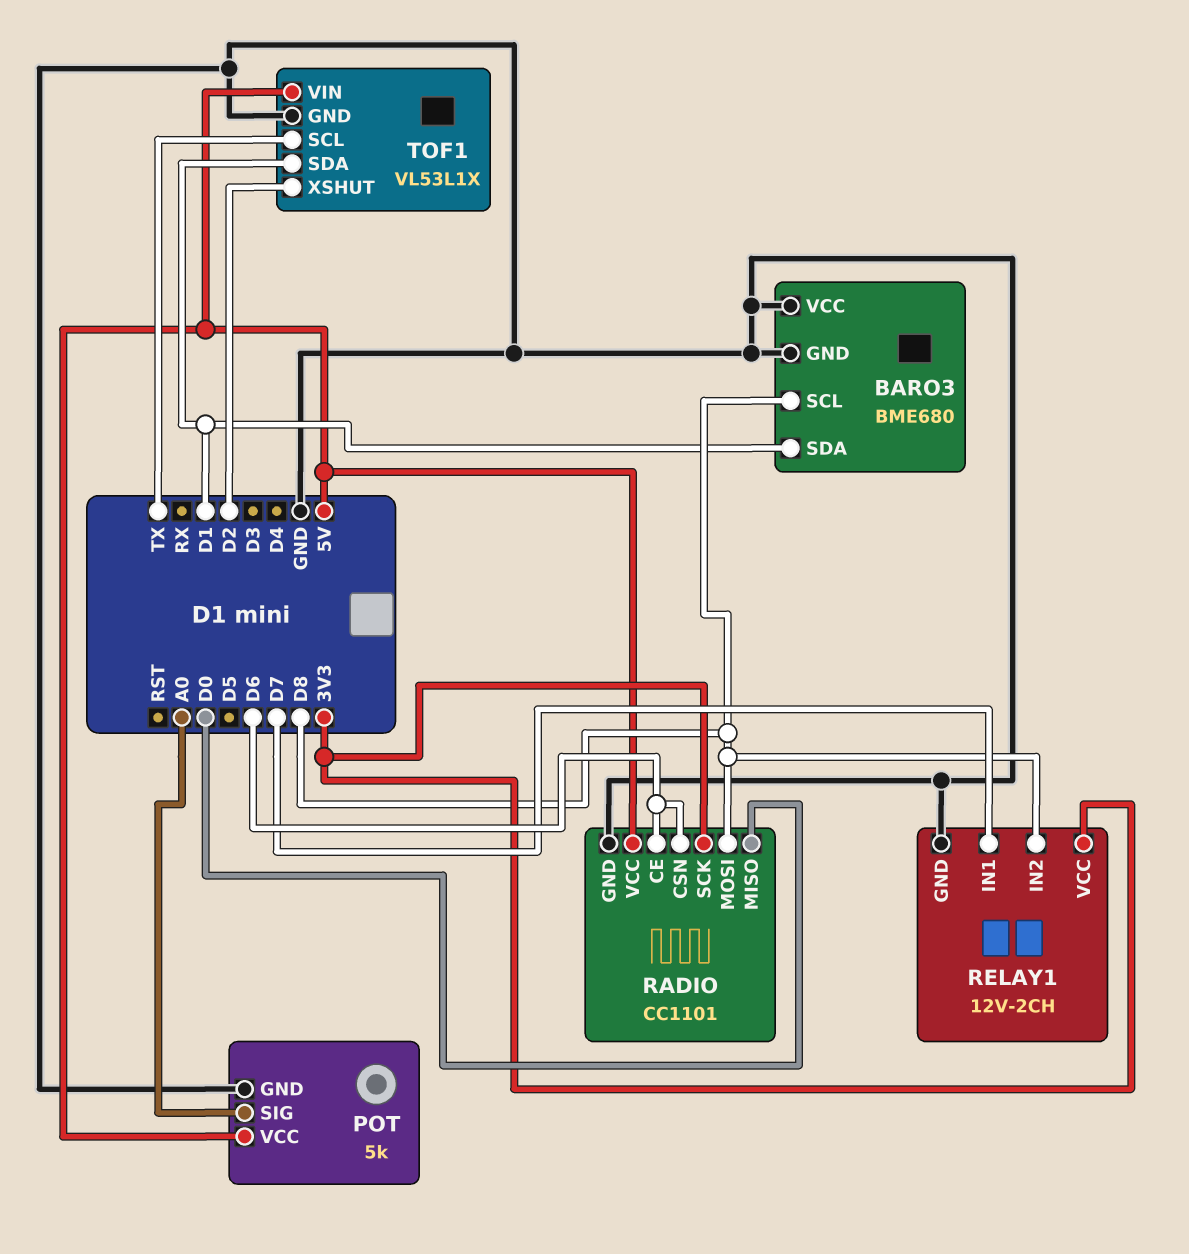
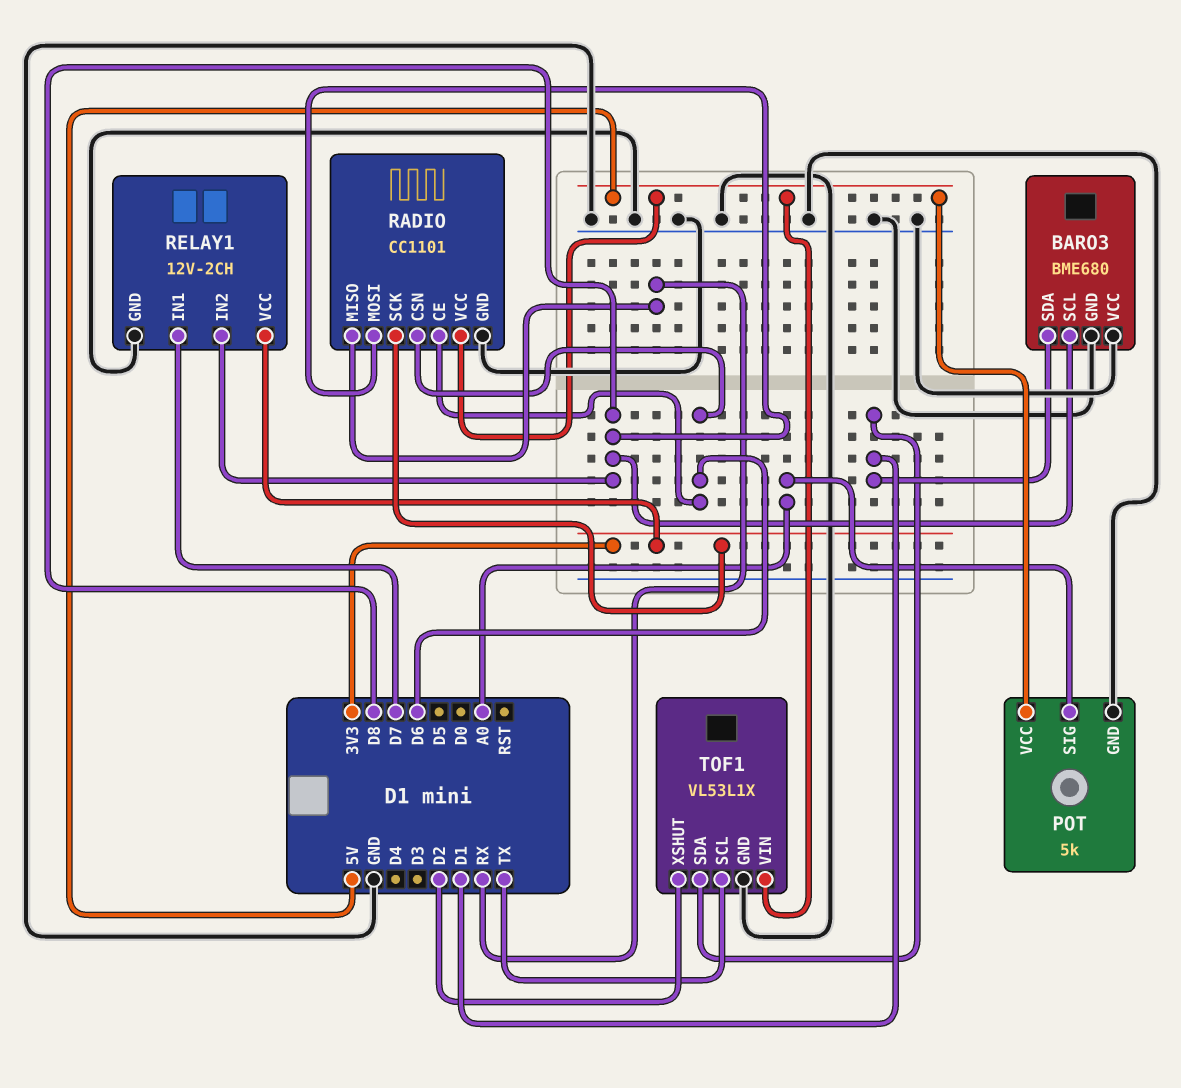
RADIO pin MISO: D0 -> RX

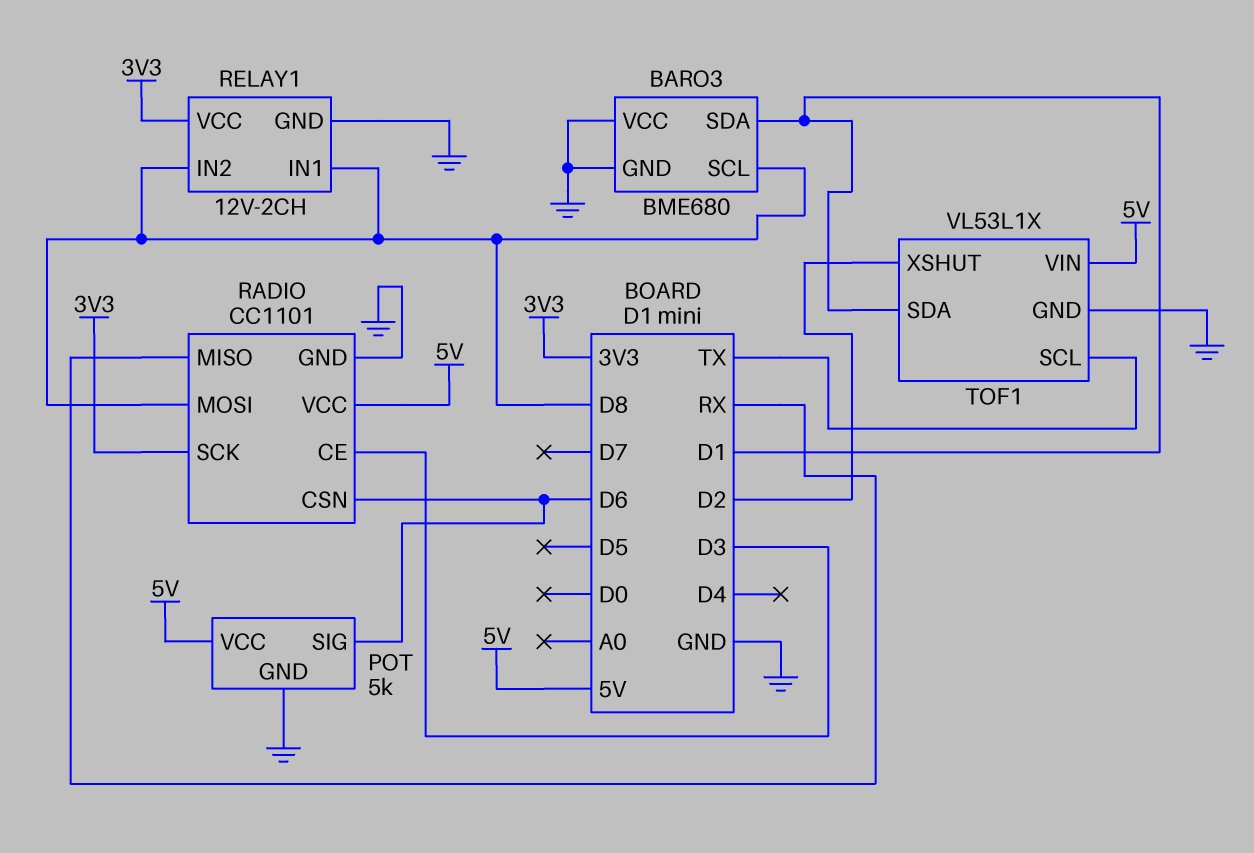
POT pin SIG: A0 -> D6
RADIO pin CE: D6 -> D3
RELAY1 pin IN1: D7 -> D8

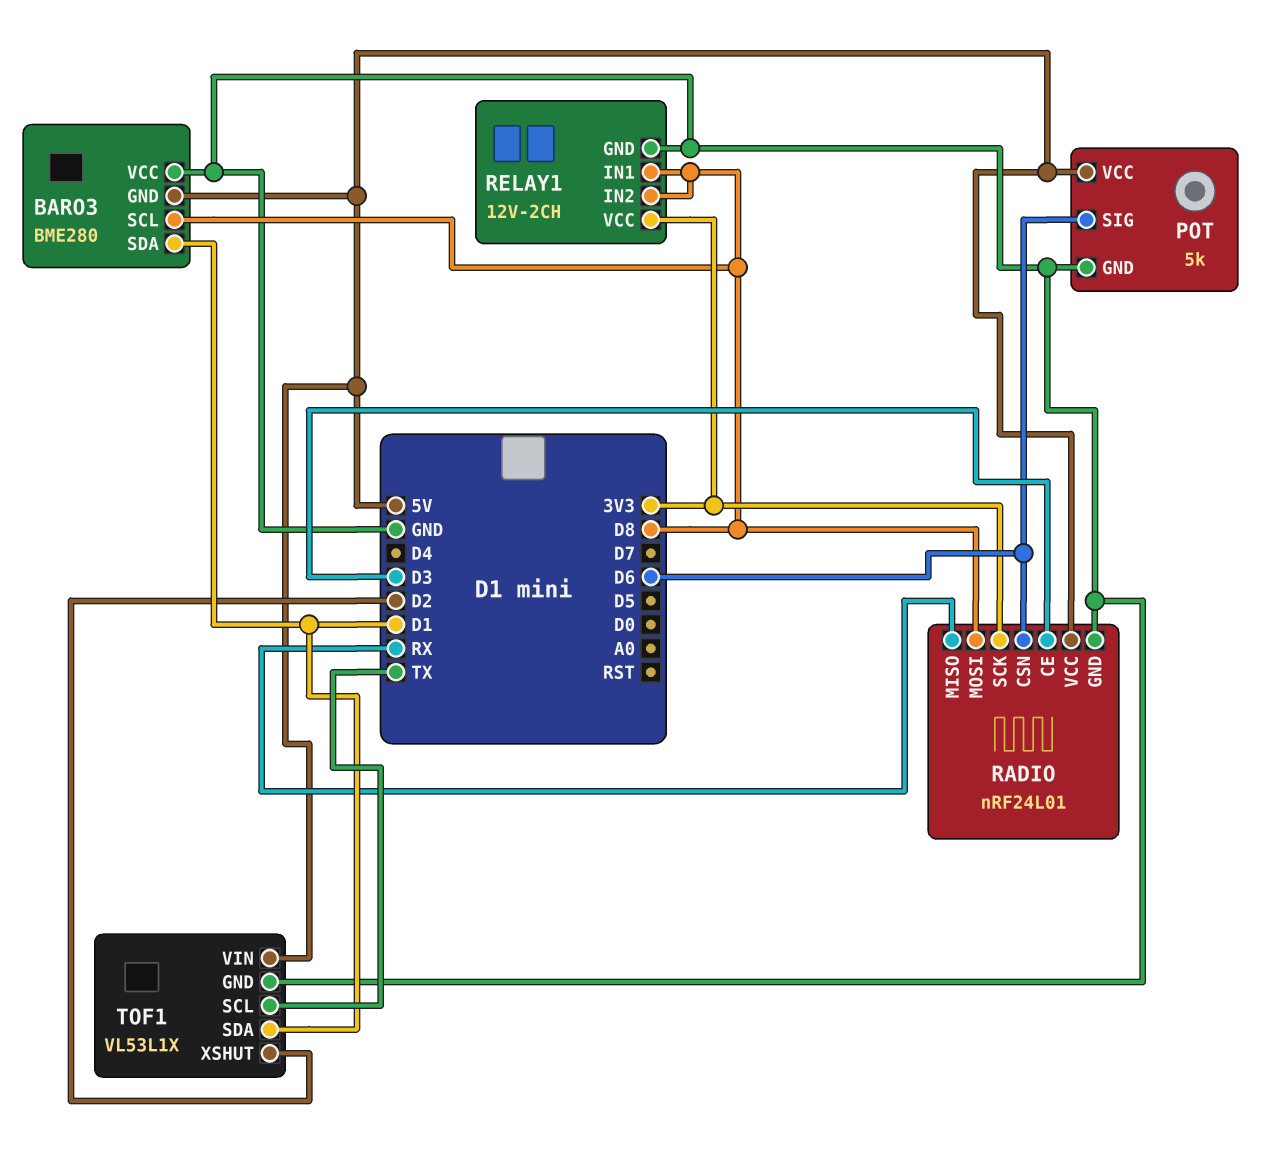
BARO3: BME680 -> BME280
BARO3 pin GND: GND -> 5V
RADIO: CC1101 -> nRF24L01

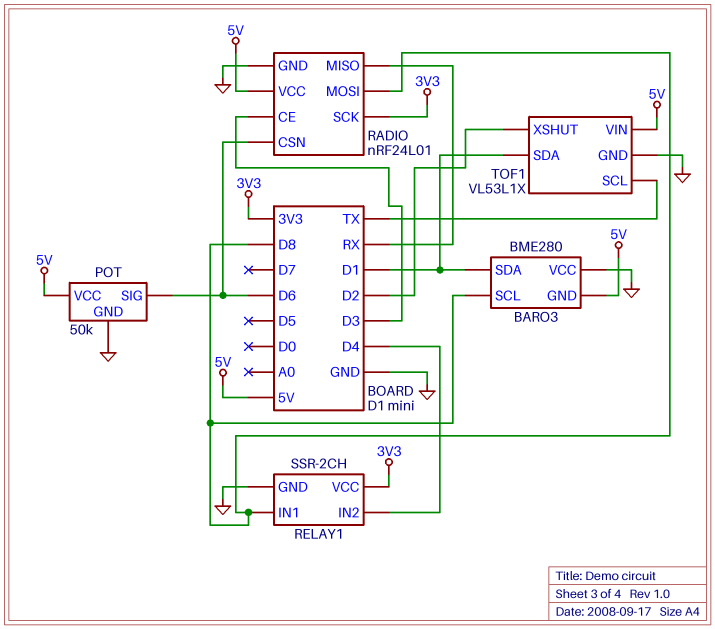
POT: 5k -> 50k
RELAY1: 12V-2CH -> SSR-2CH
RELAY1 pin IN2: D8 -> D4

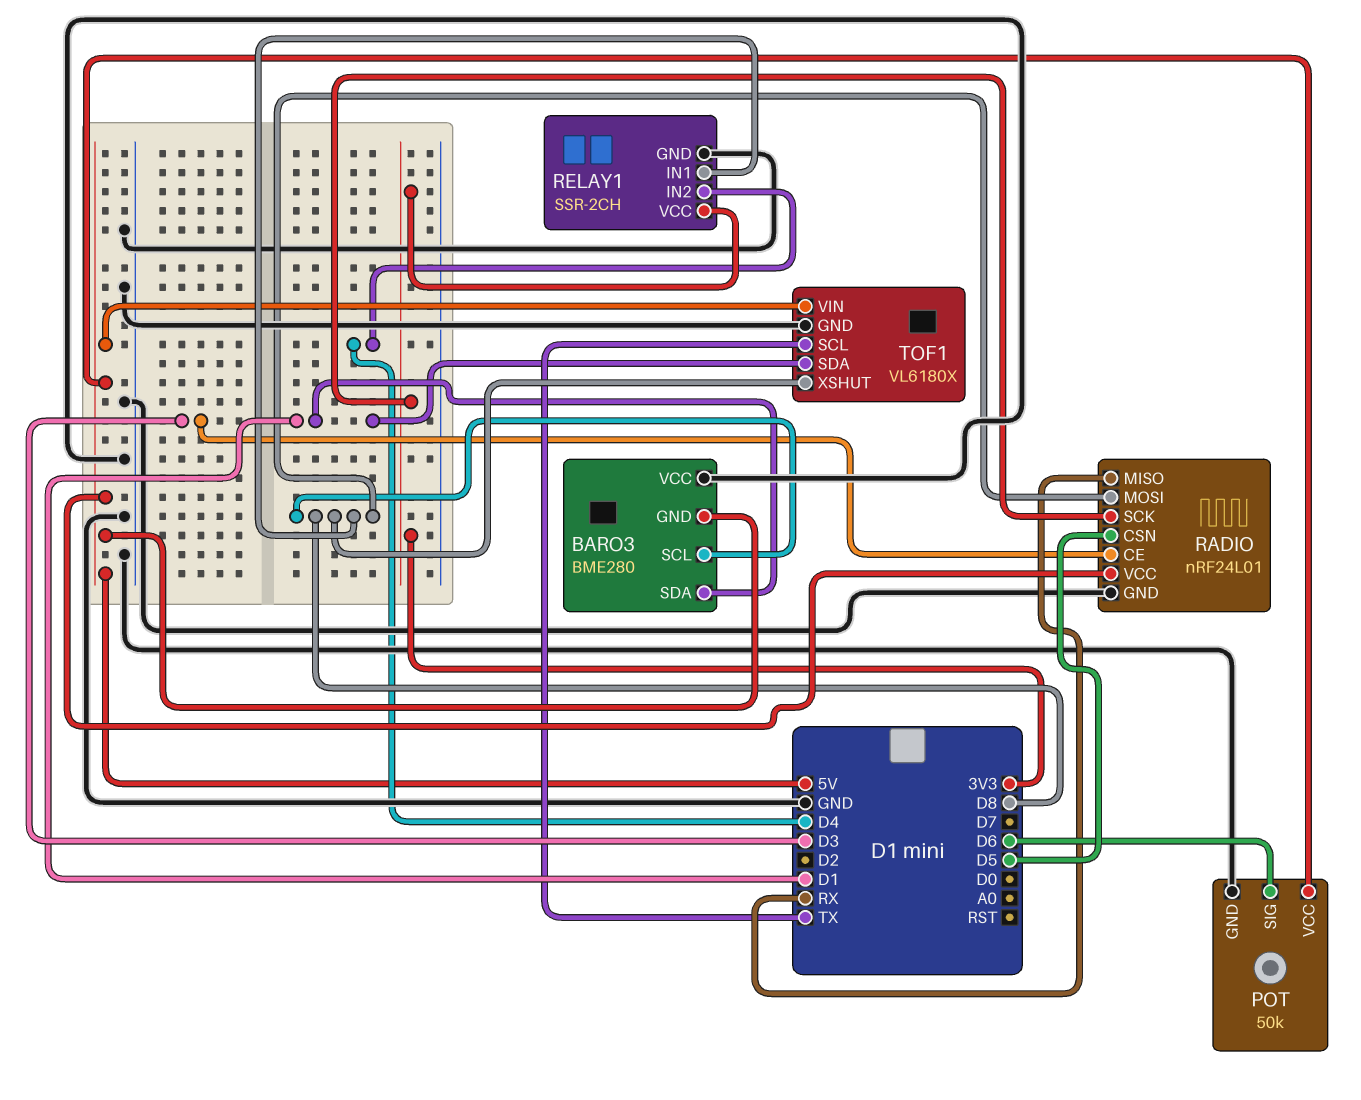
RADIO pin CSN: D6 -> D5
TOF1: VL53L1X -> VL6180X
TOF1 pin XSHUT: D2 -> D8

